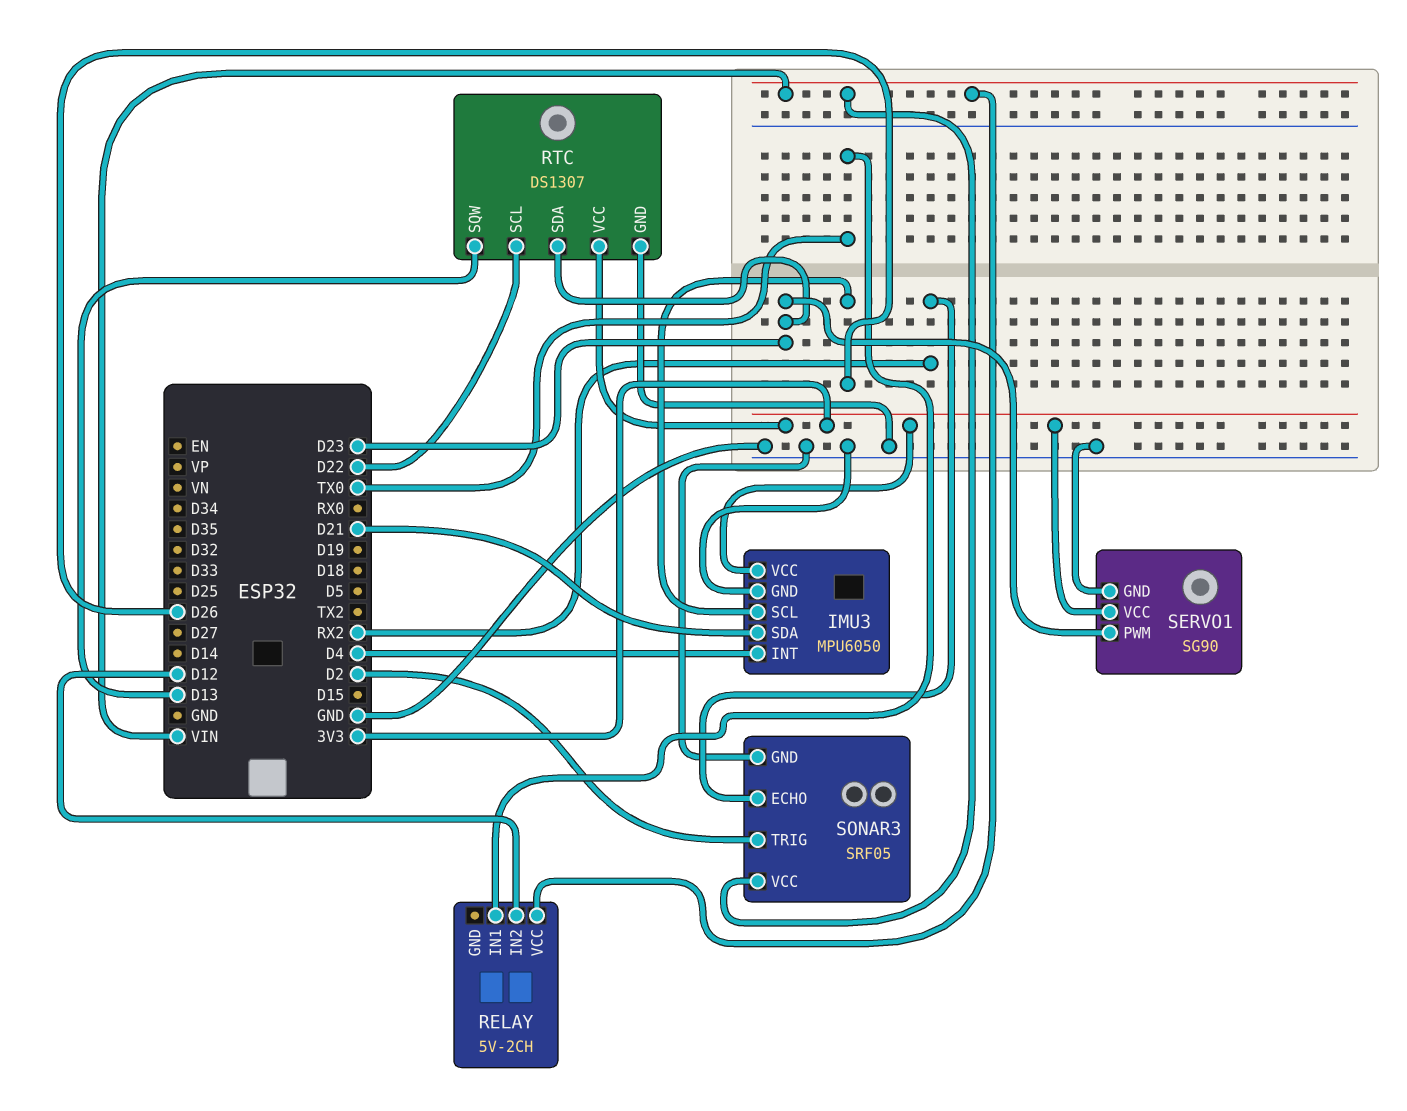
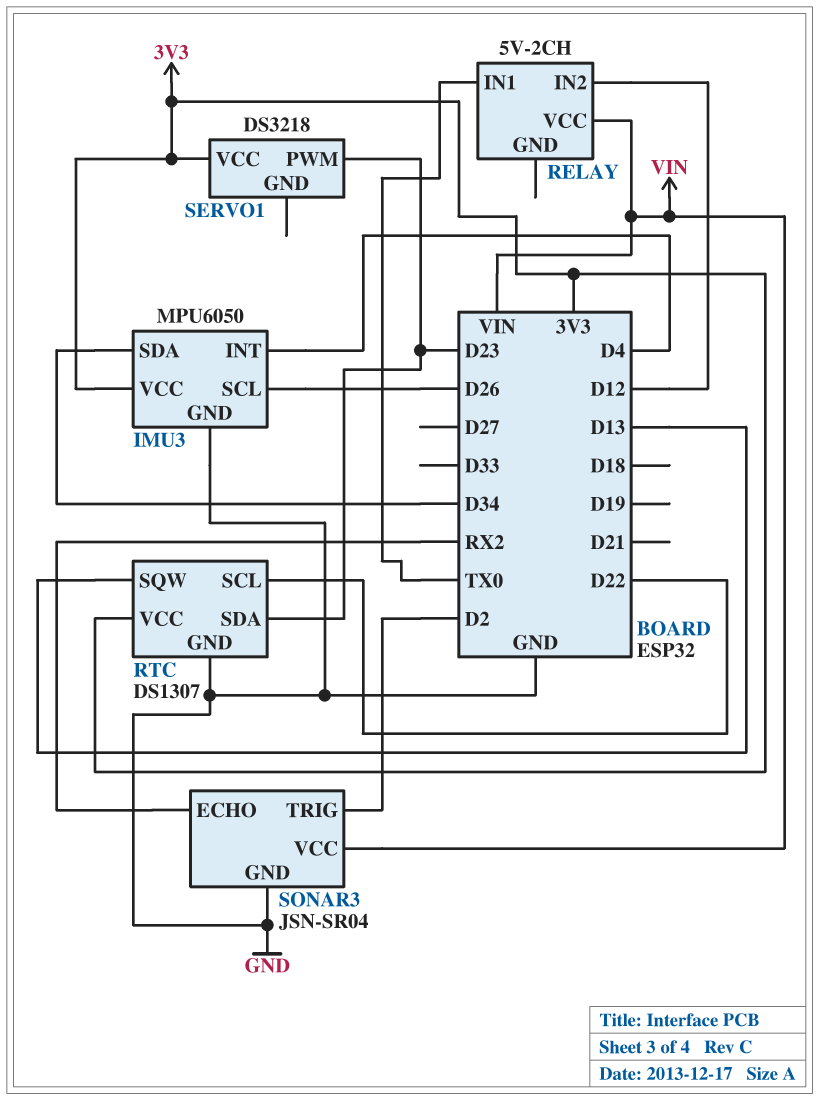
IMU3 pin SDA: D21 -> D34
SERVO1: SG90 -> DS3218
SERVO1 pin GND: GND -> none
SONAR3: SRF05 -> JSN-SR04

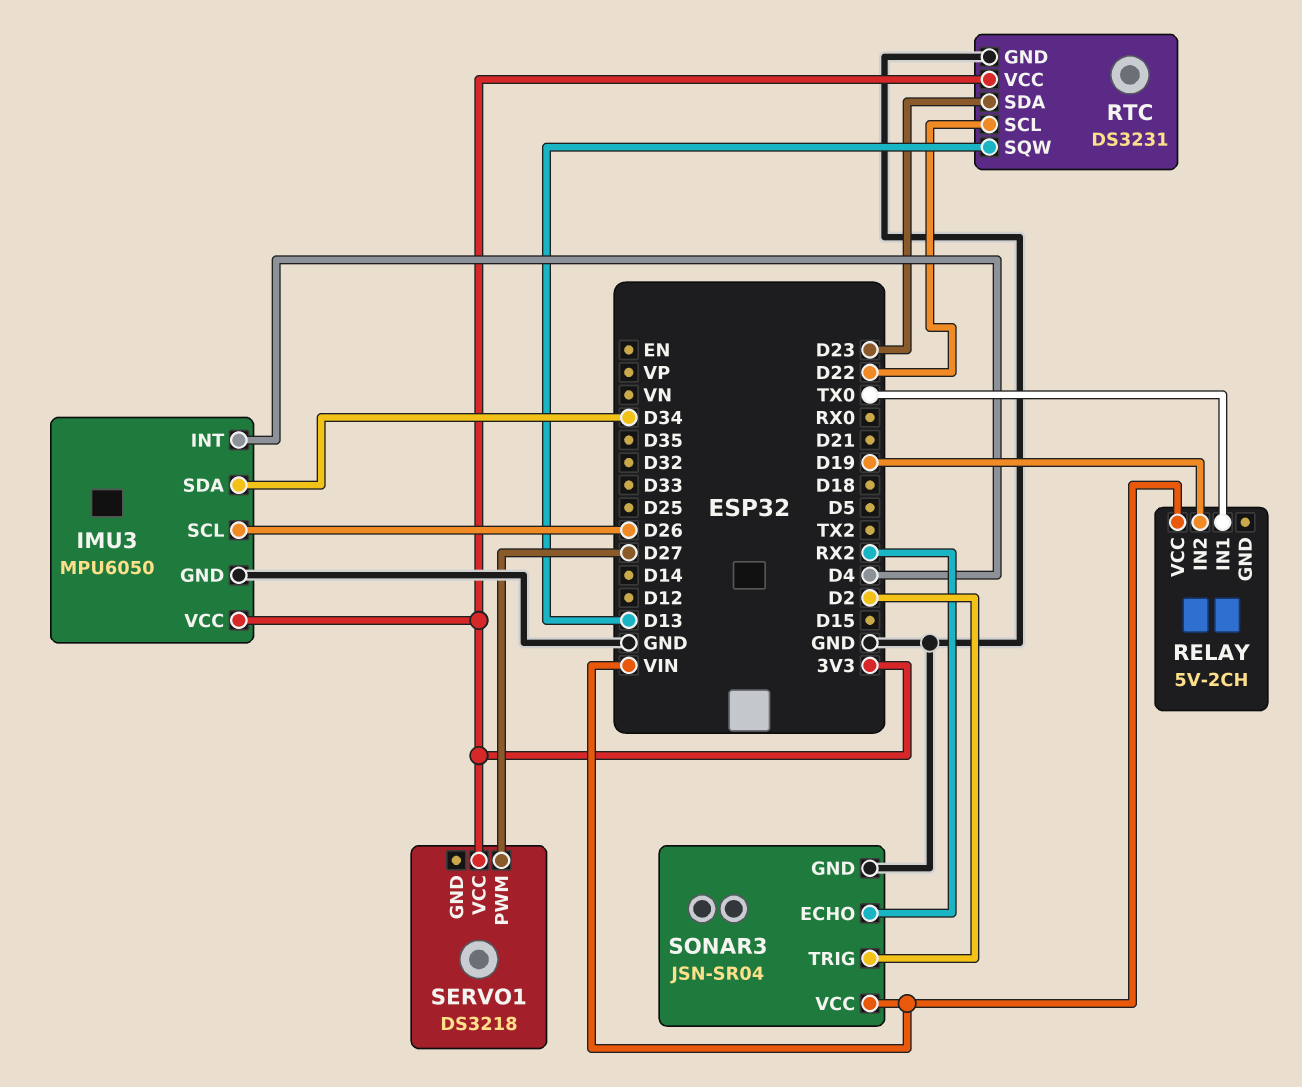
RELAY pin IN2: D12 -> D19
RTC: DS1307 -> DS3231
SERVO1 pin PWM: D23 -> D27

